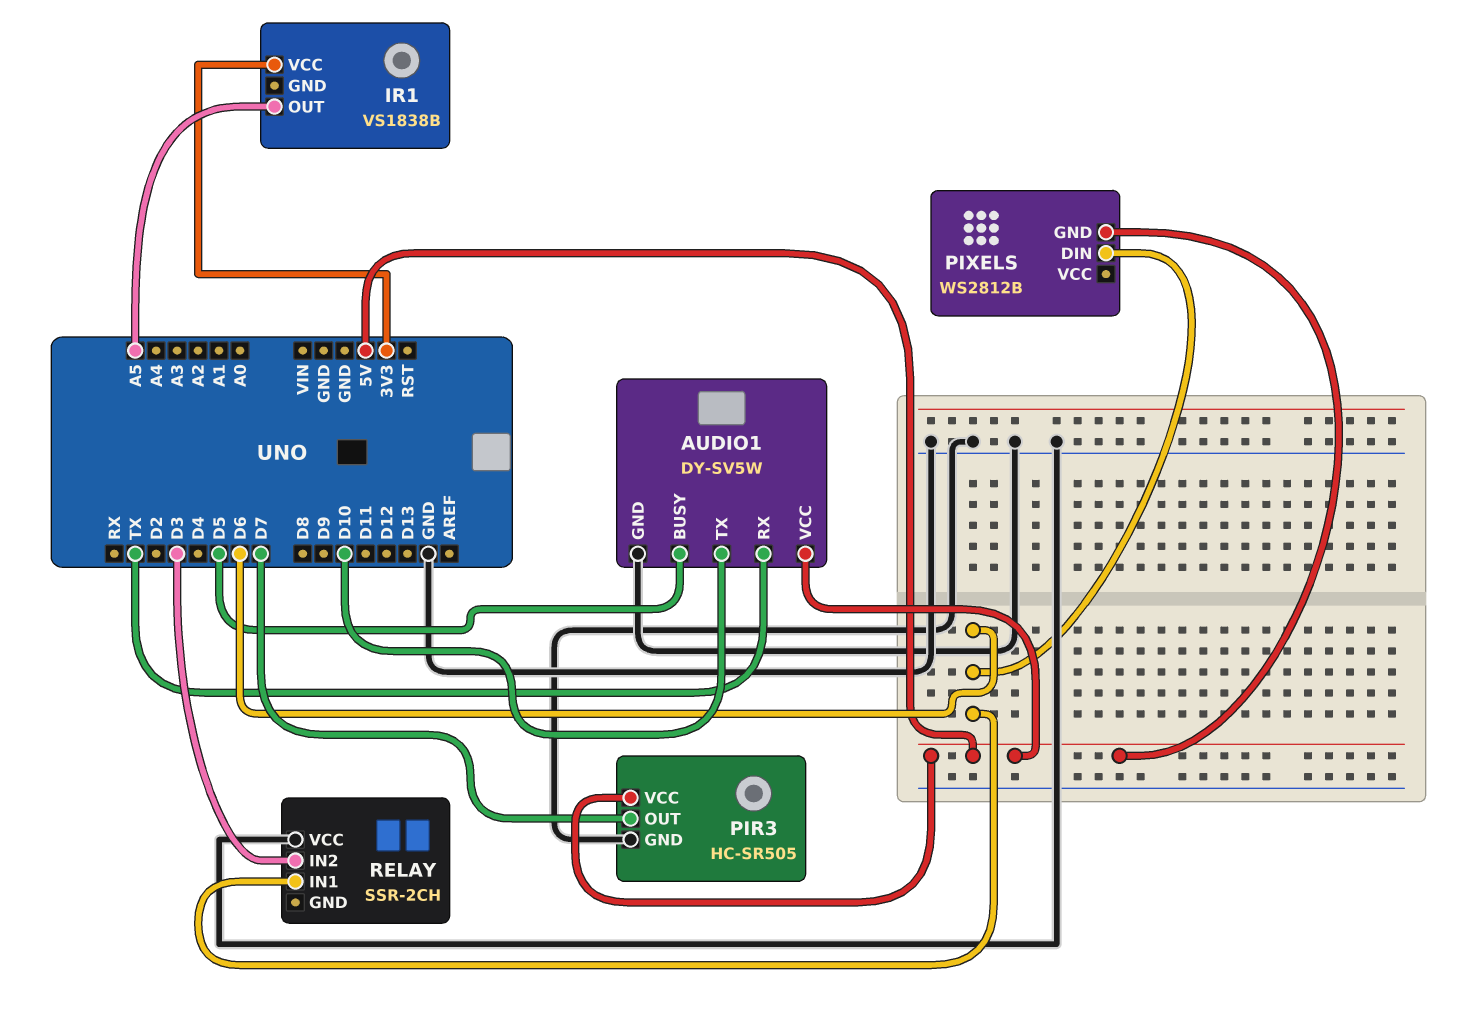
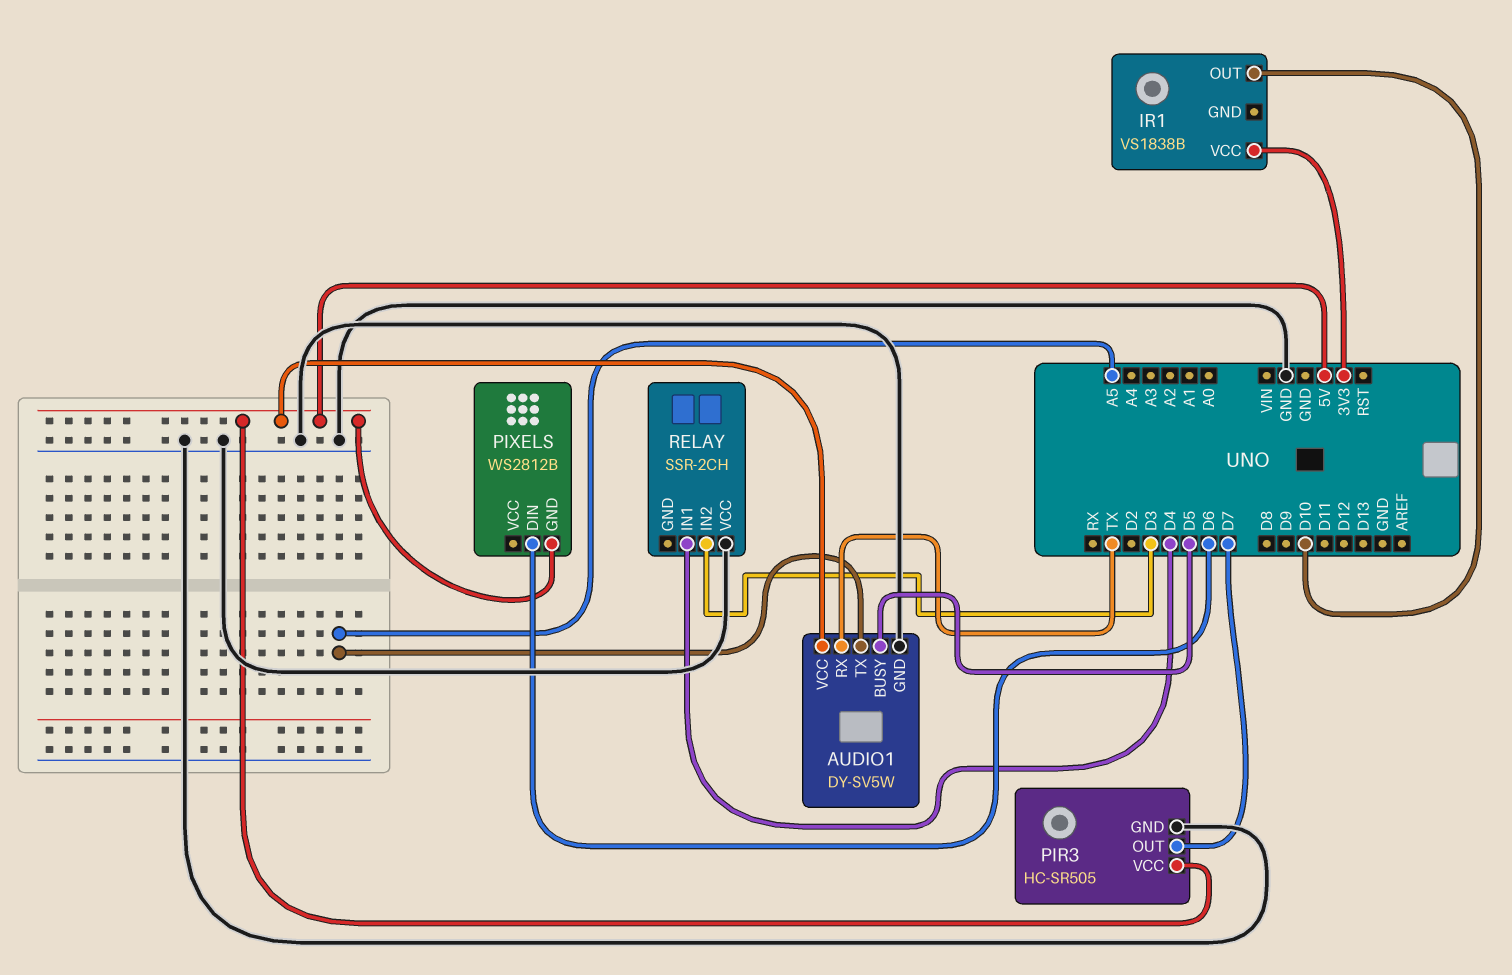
AUDIO1 pin TX: D10 -> A5
IR1 pin OUT: A5 -> D10
RELAY pin IN1: D6 -> D4

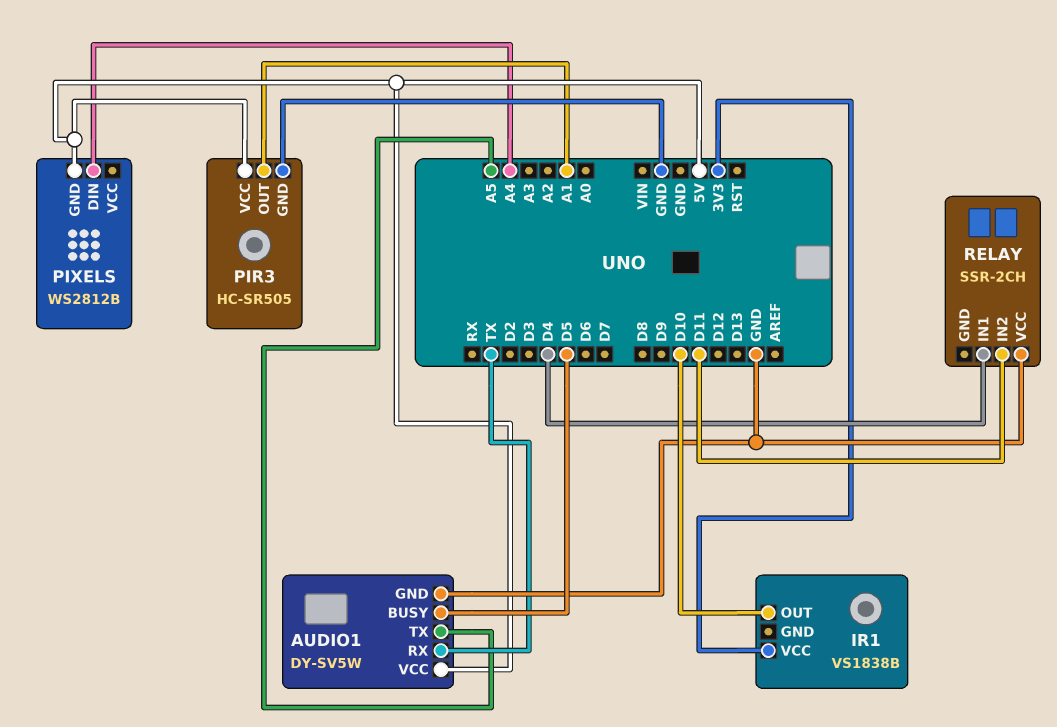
PIR3 pin OUT: D7 -> A1
PIXELS pin DIN: D6 -> A4
RELAY pin IN2: D3 -> D11

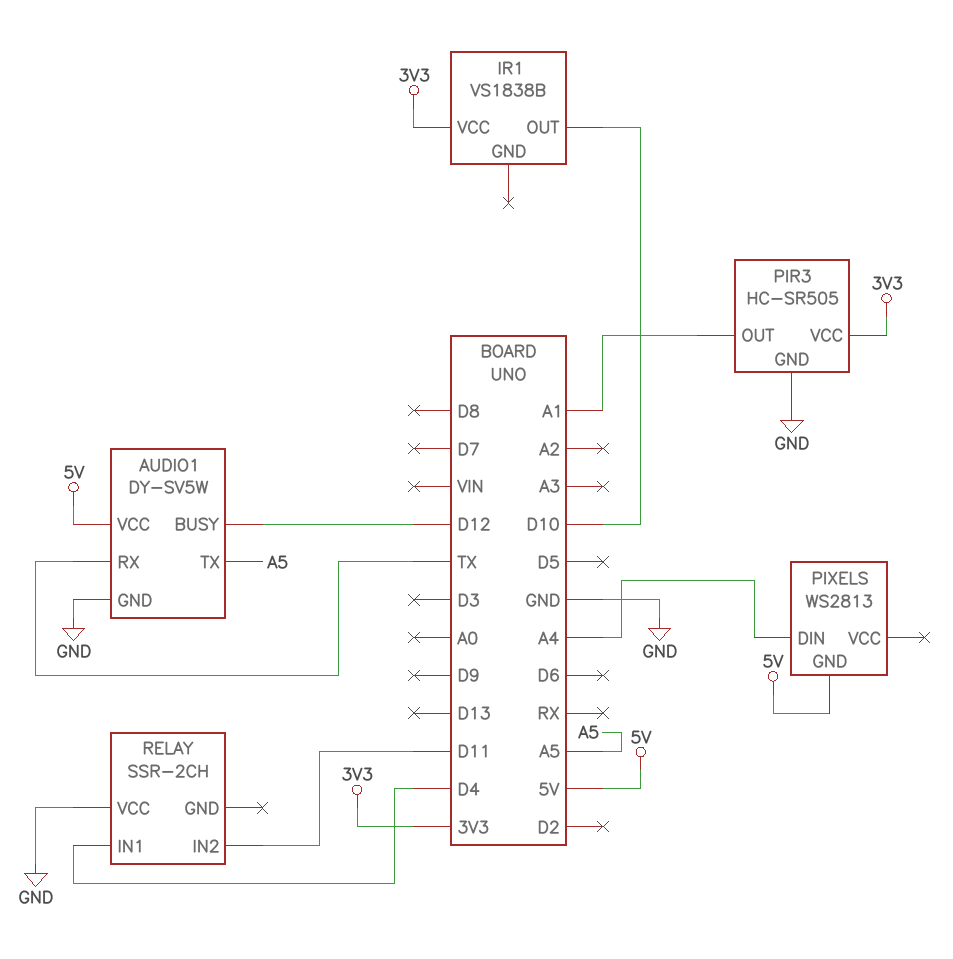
AUDIO1 pin BUSY: D5 -> D12
PIR3 pin VCC: 5V -> 3V3
PIXELS: WS2812B -> WS2813

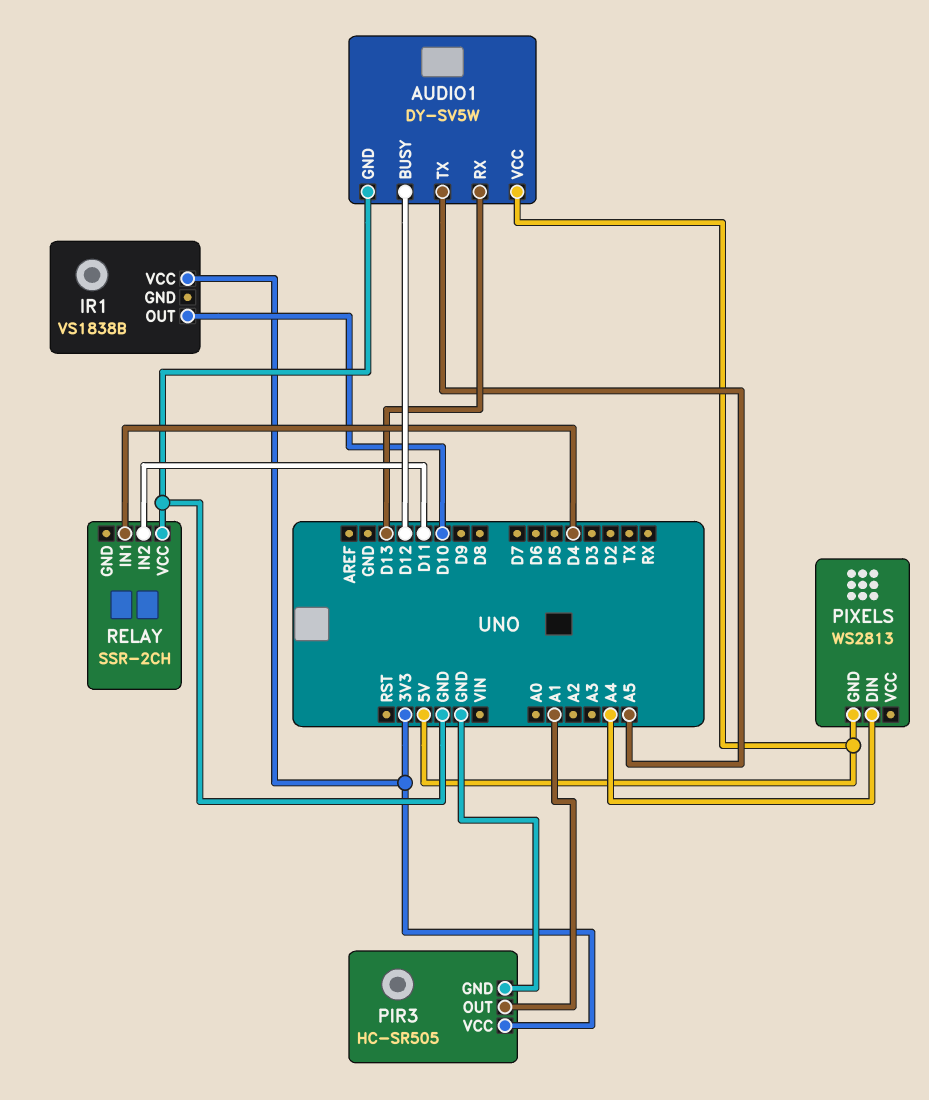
AUDIO1 pin RX: TX -> D13

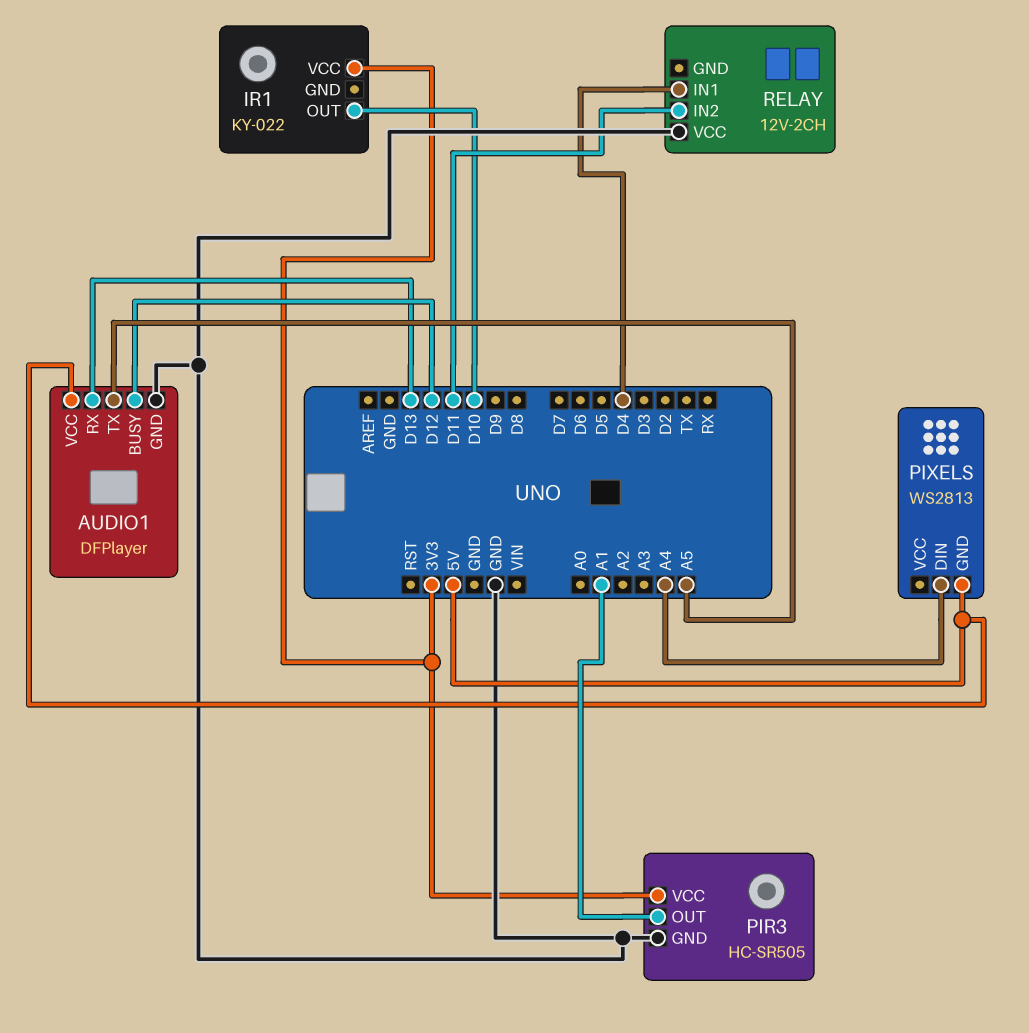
AUDIO1: DY-SV5W -> DFPlayer
IR1: VS1838B -> KY-022
RELAY: SSR-2CH -> 12V-2CH

